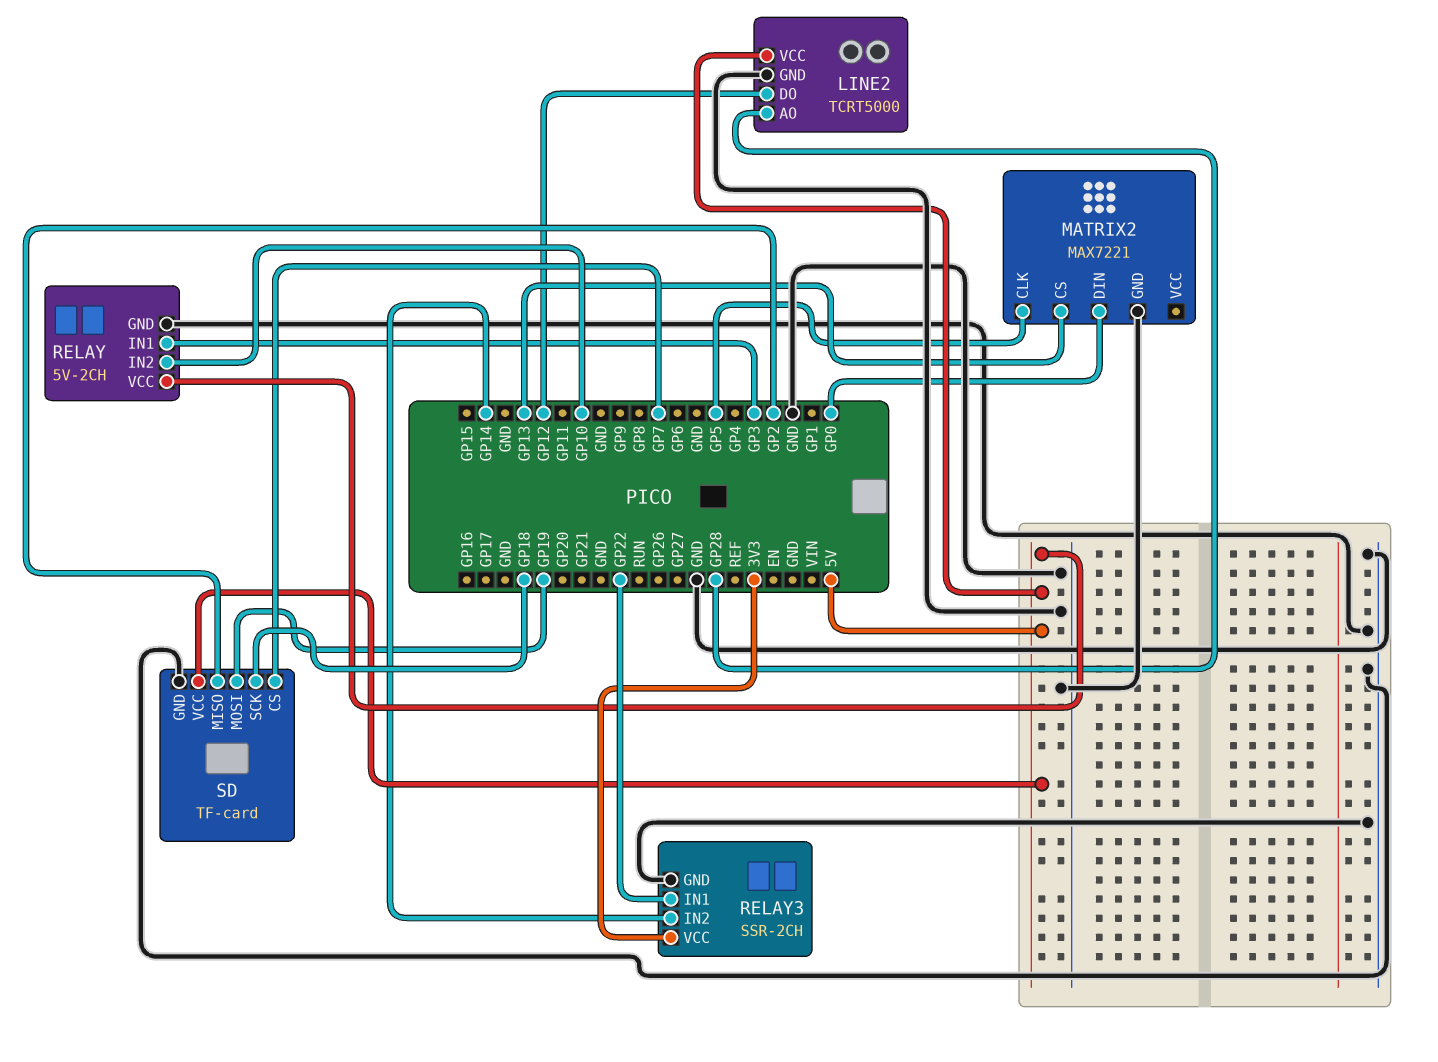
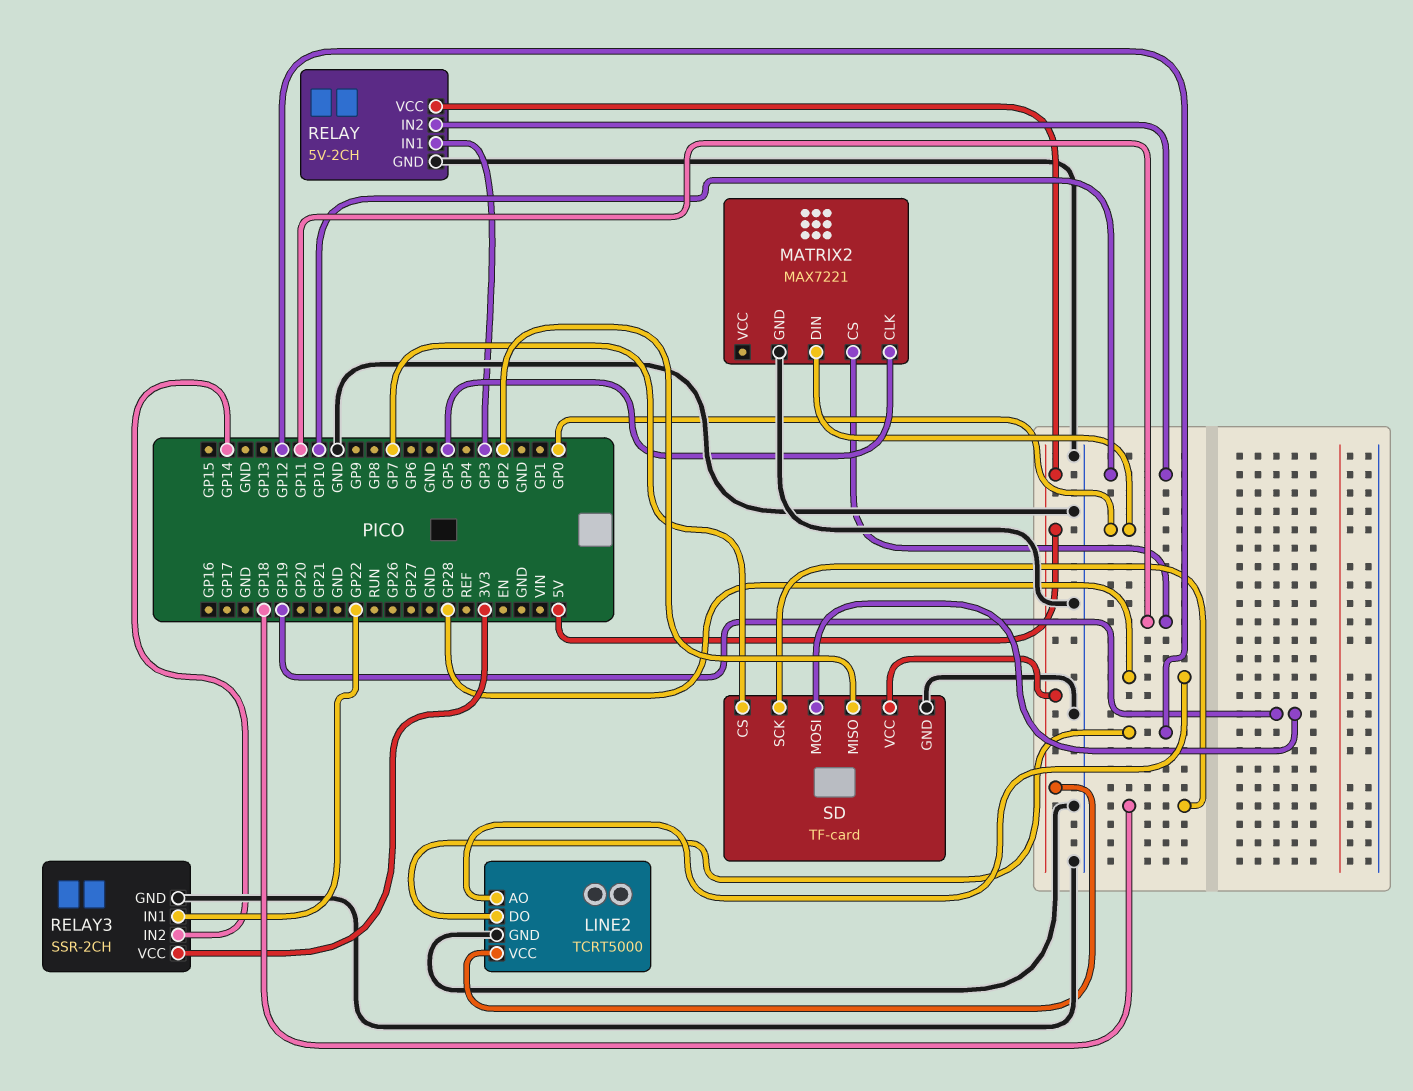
MATRIX2 pin CS: GP13 -> GP11

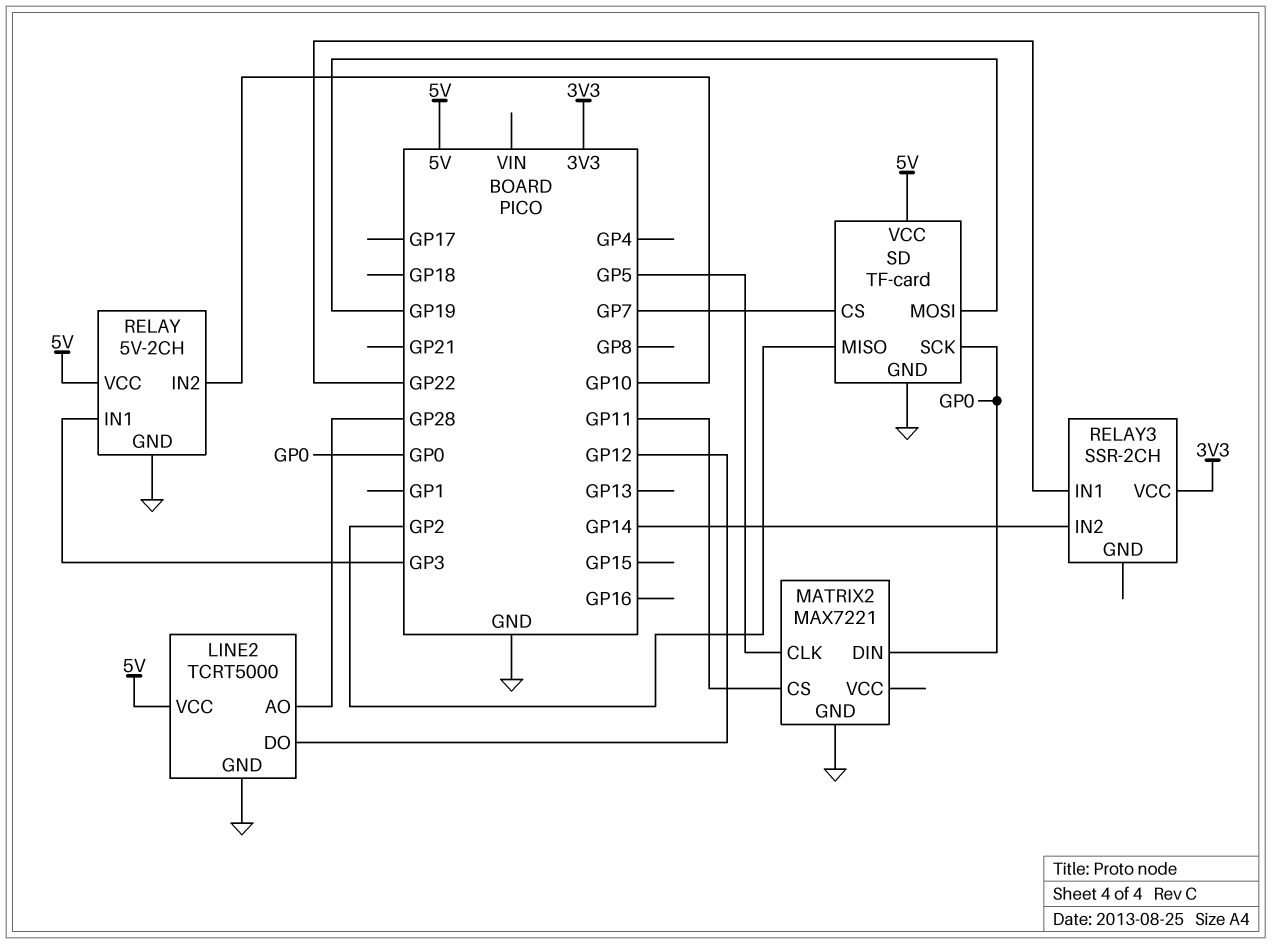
RELAY3 pin GND: GND -> none
SD pin SCK: GP18 -> GP0

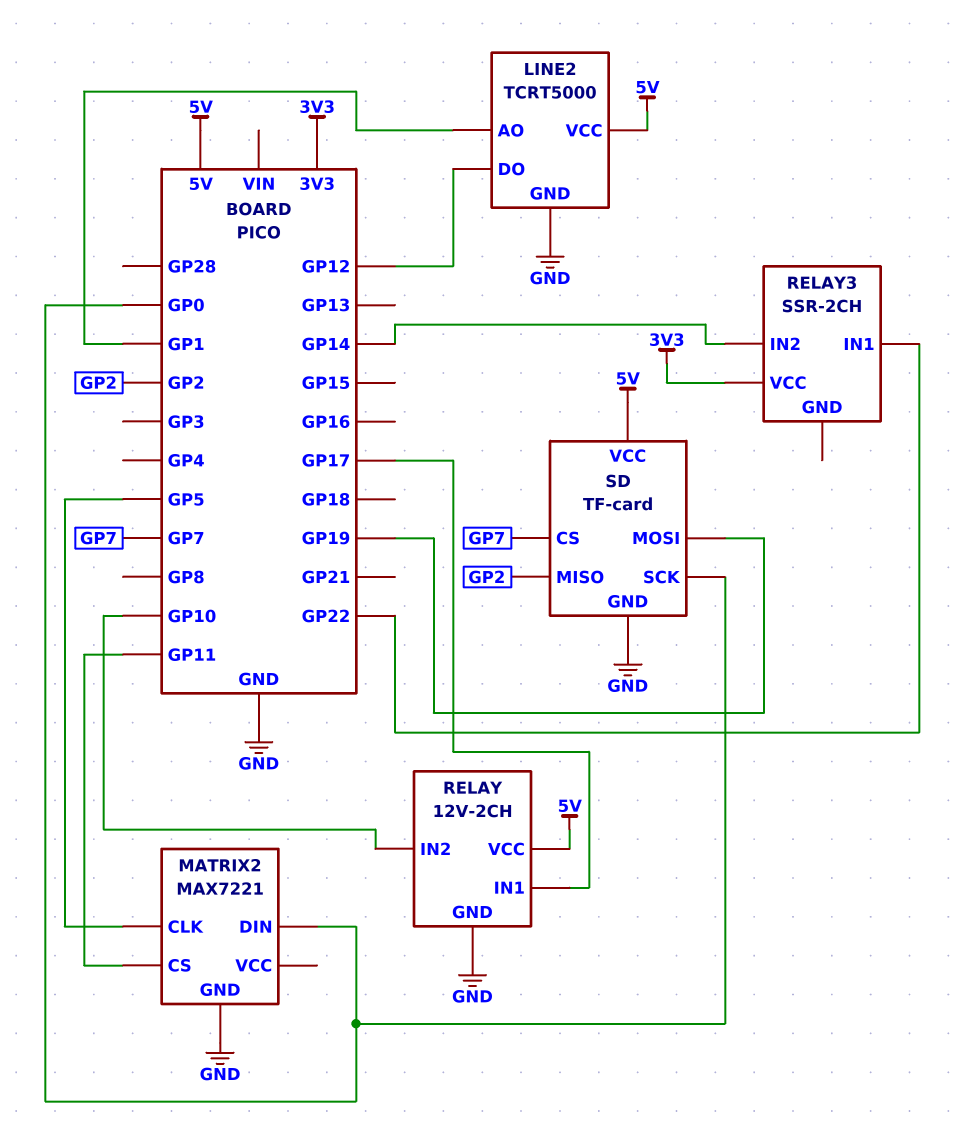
LINE2 pin AO: GP28 -> GP1
RELAY: 5V-2CH -> 12V-2CH
RELAY pin IN1: GP3 -> GP17

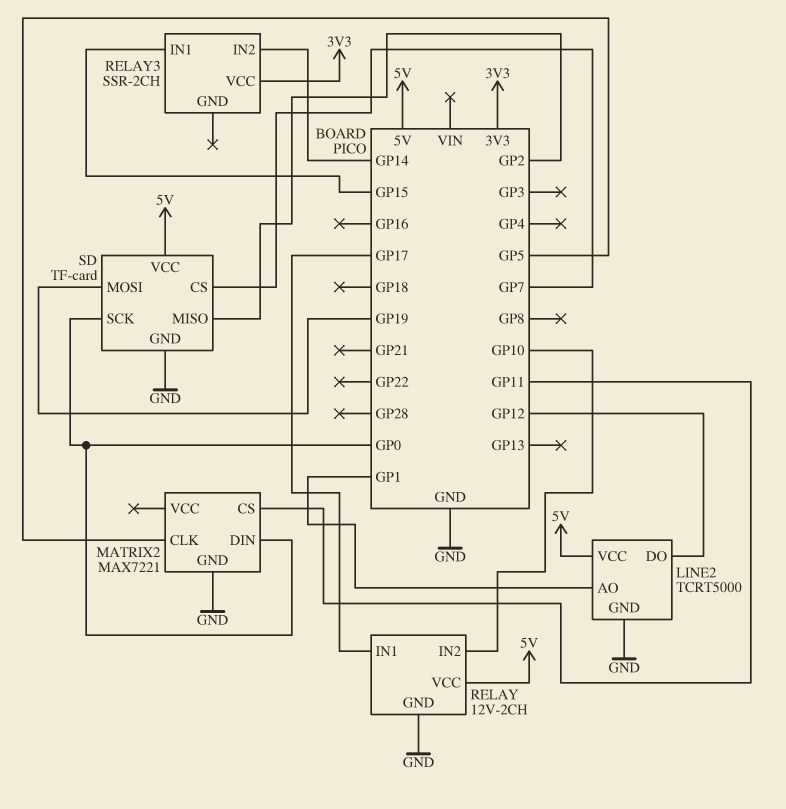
RELAY3 pin IN1: GP22 -> GP15

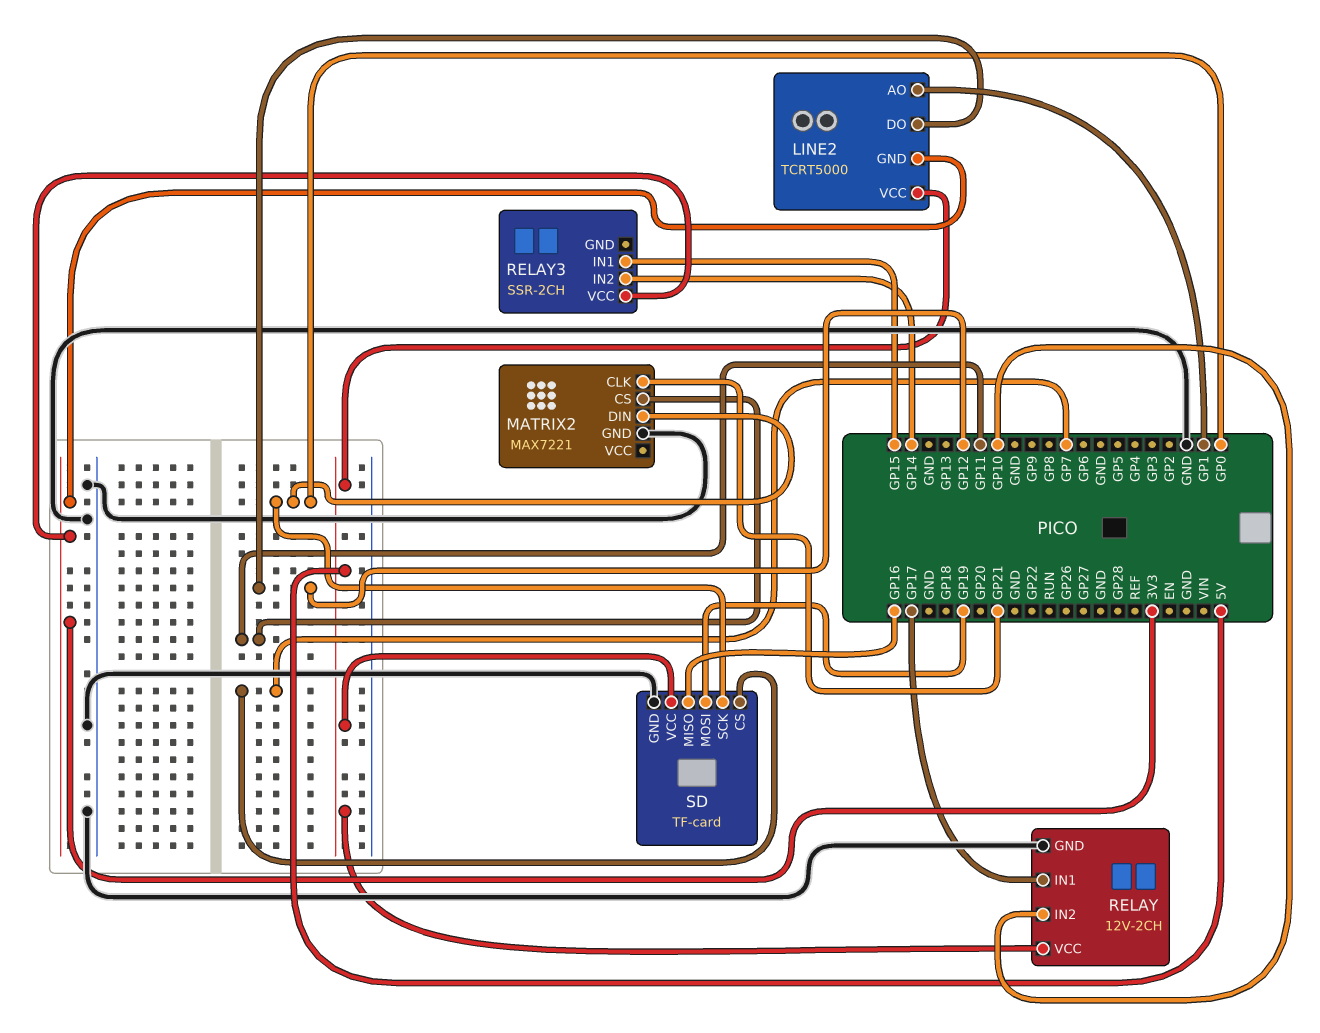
LINE2 pin GND: GND -> 3V3
MATRIX2 pin CLK: GP5 -> GP21
SD pin MISO: GP2 -> GP16

